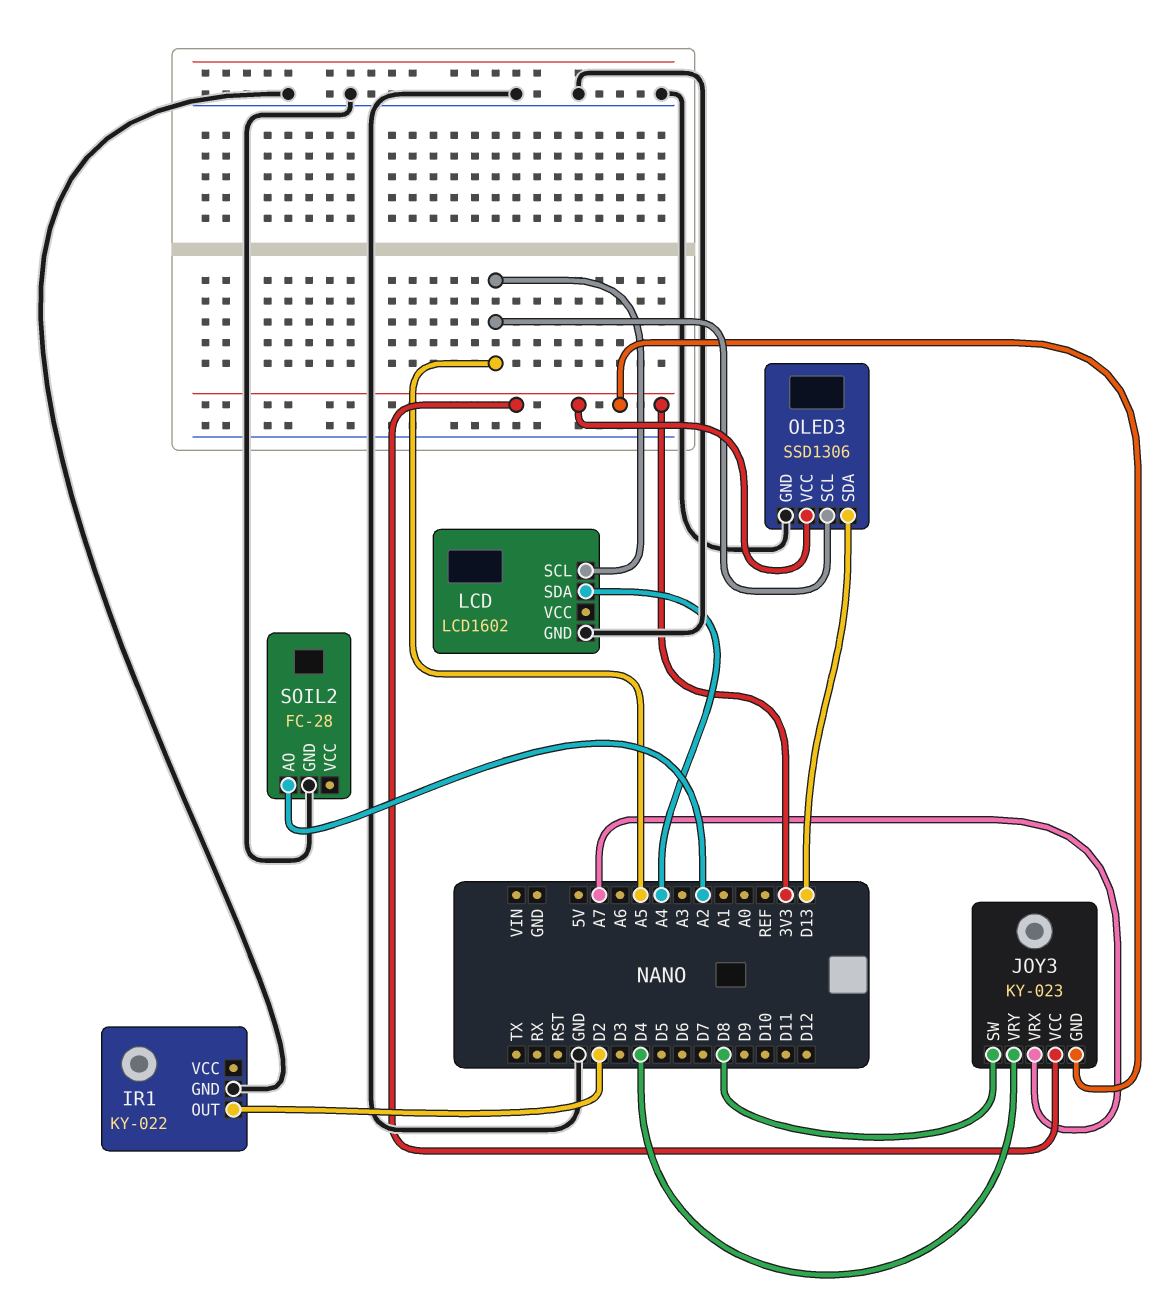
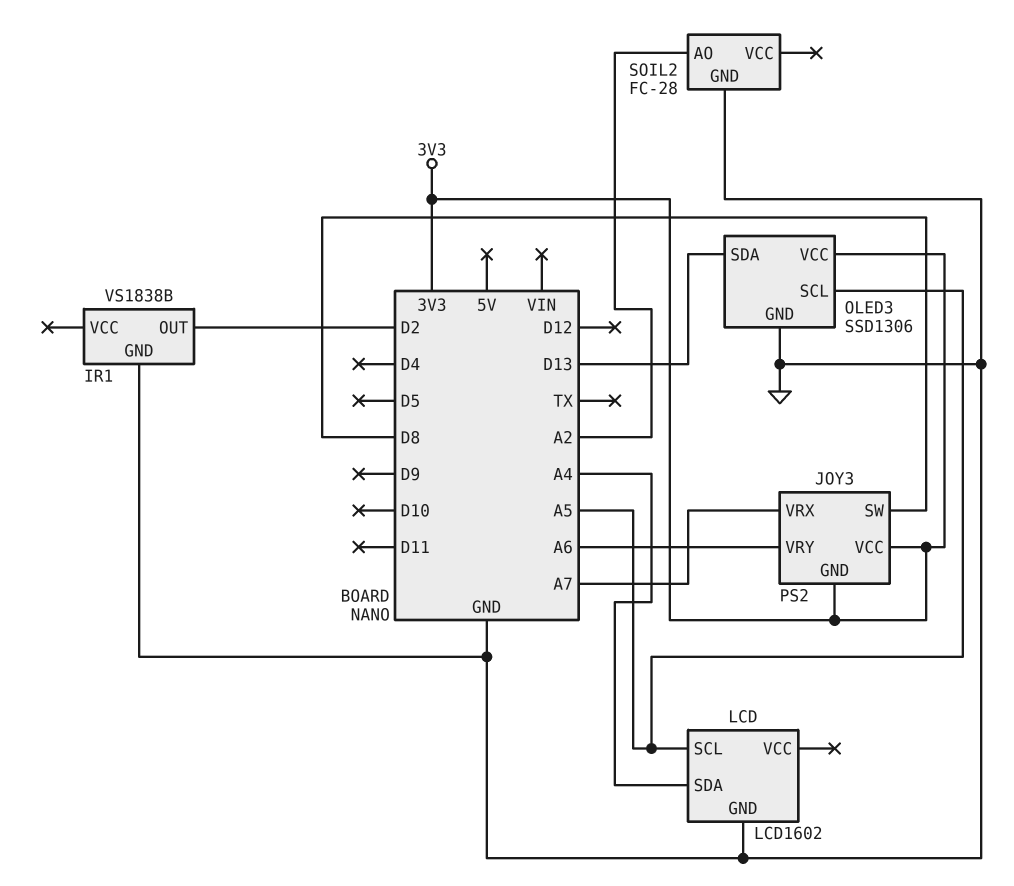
IR1: KY-022 -> VS1838B
JOY3: KY-023 -> PS2
JOY3 pin VRY: D4 -> A6

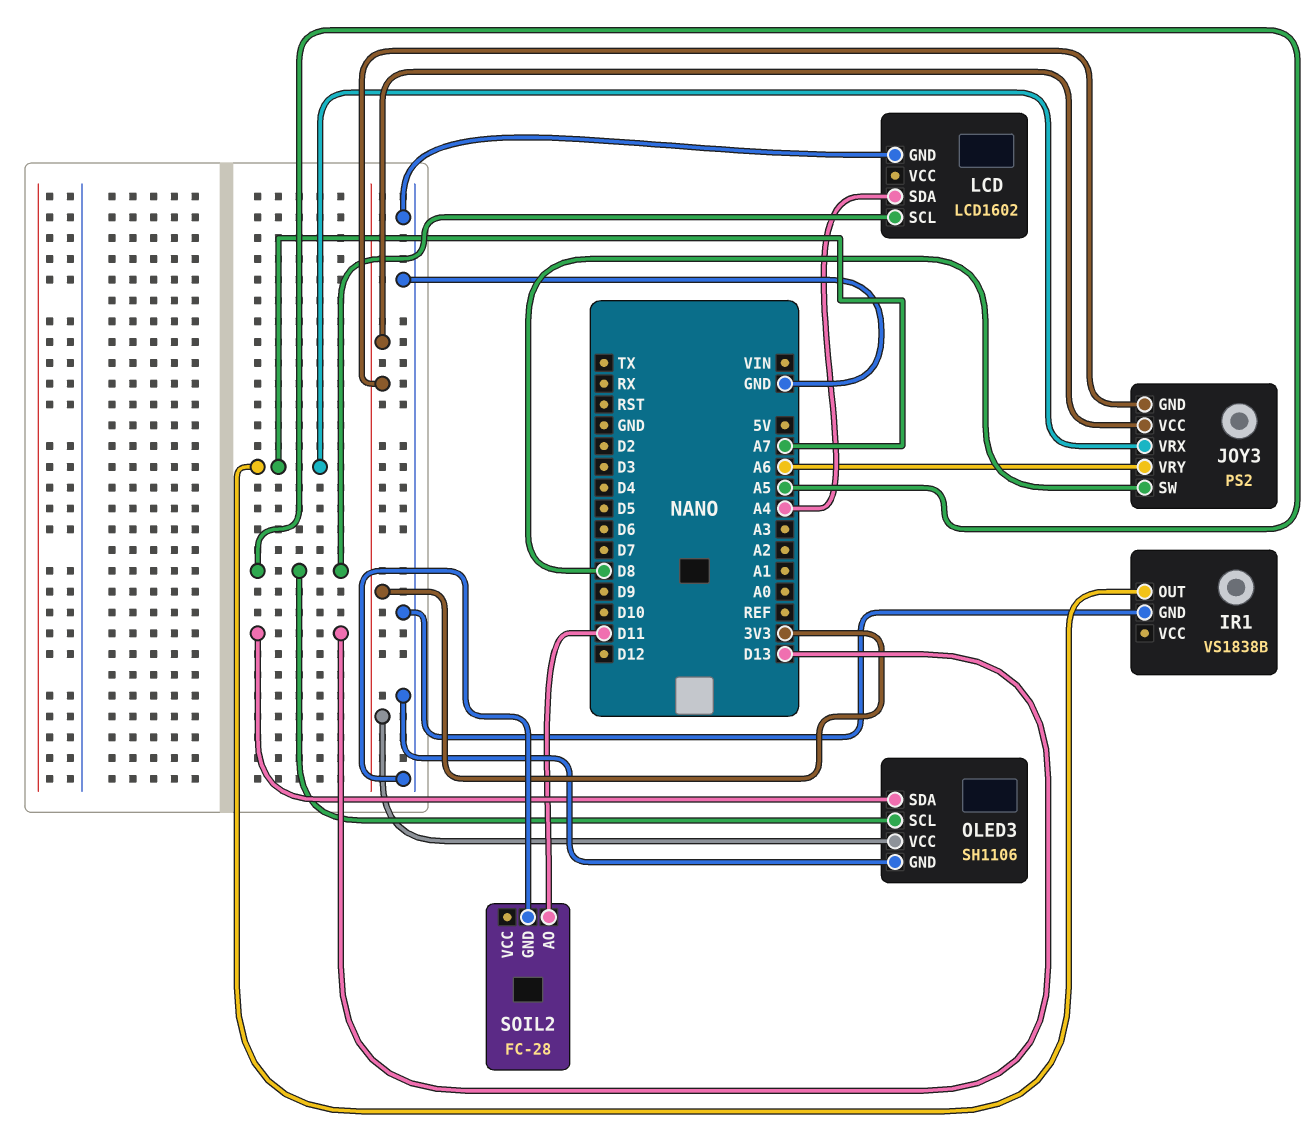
IR1 pin OUT: D2 -> A7
OLED3: SSD1306 -> SH1106
SOIL2 pin AO: A2 -> D11

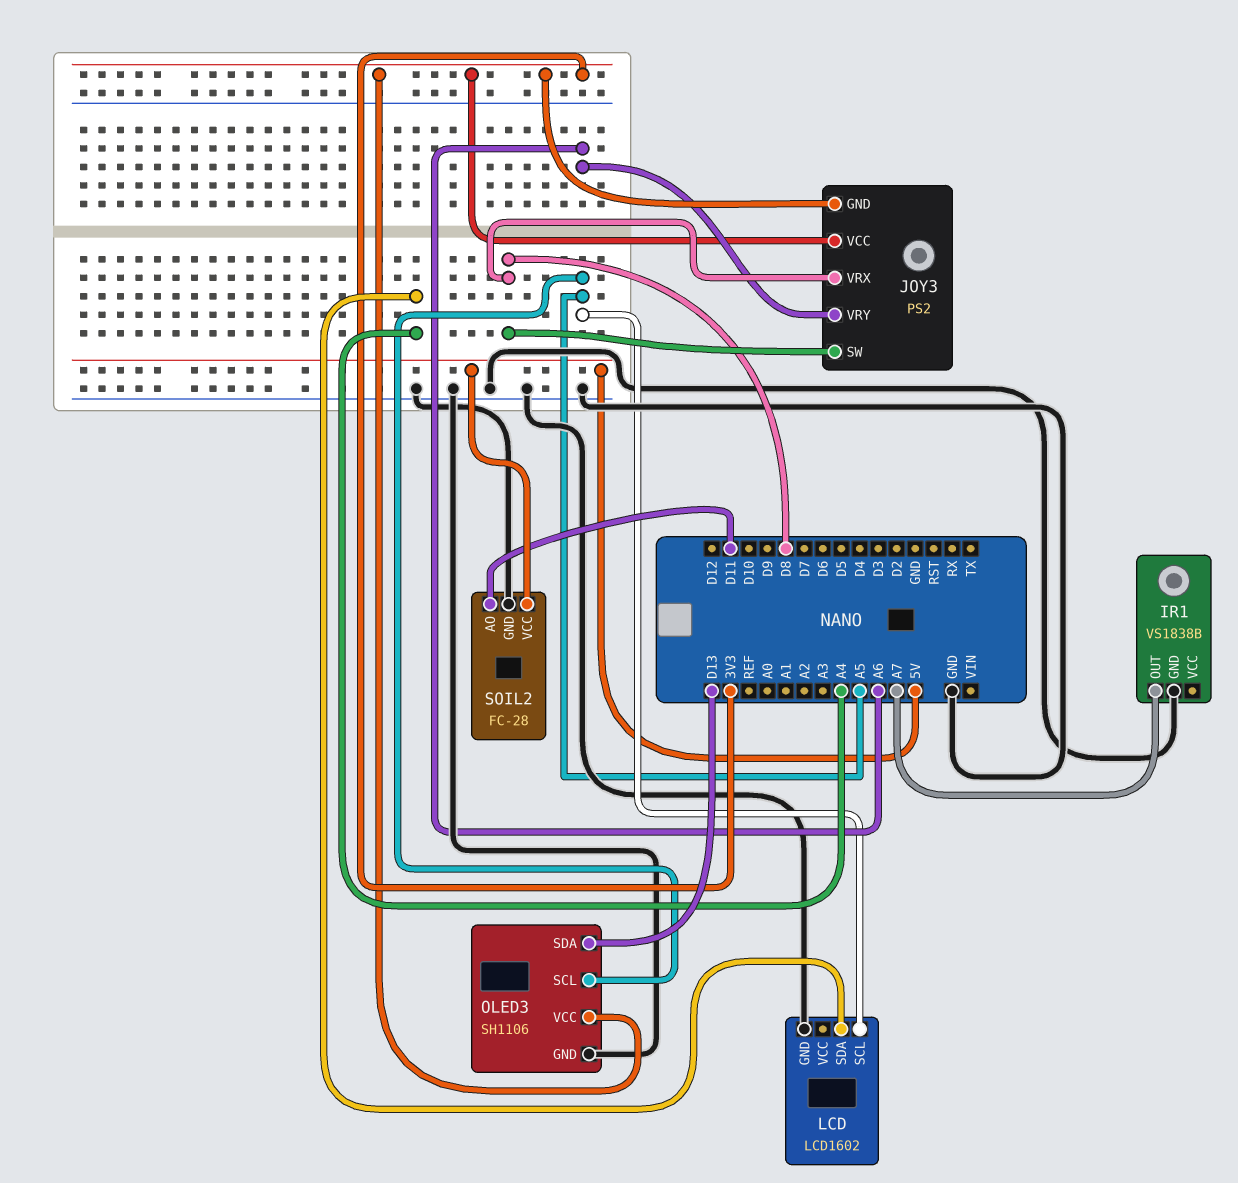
JOY3 pin VRX: A7 -> D8
SOIL2 pin VCC: none -> 5V

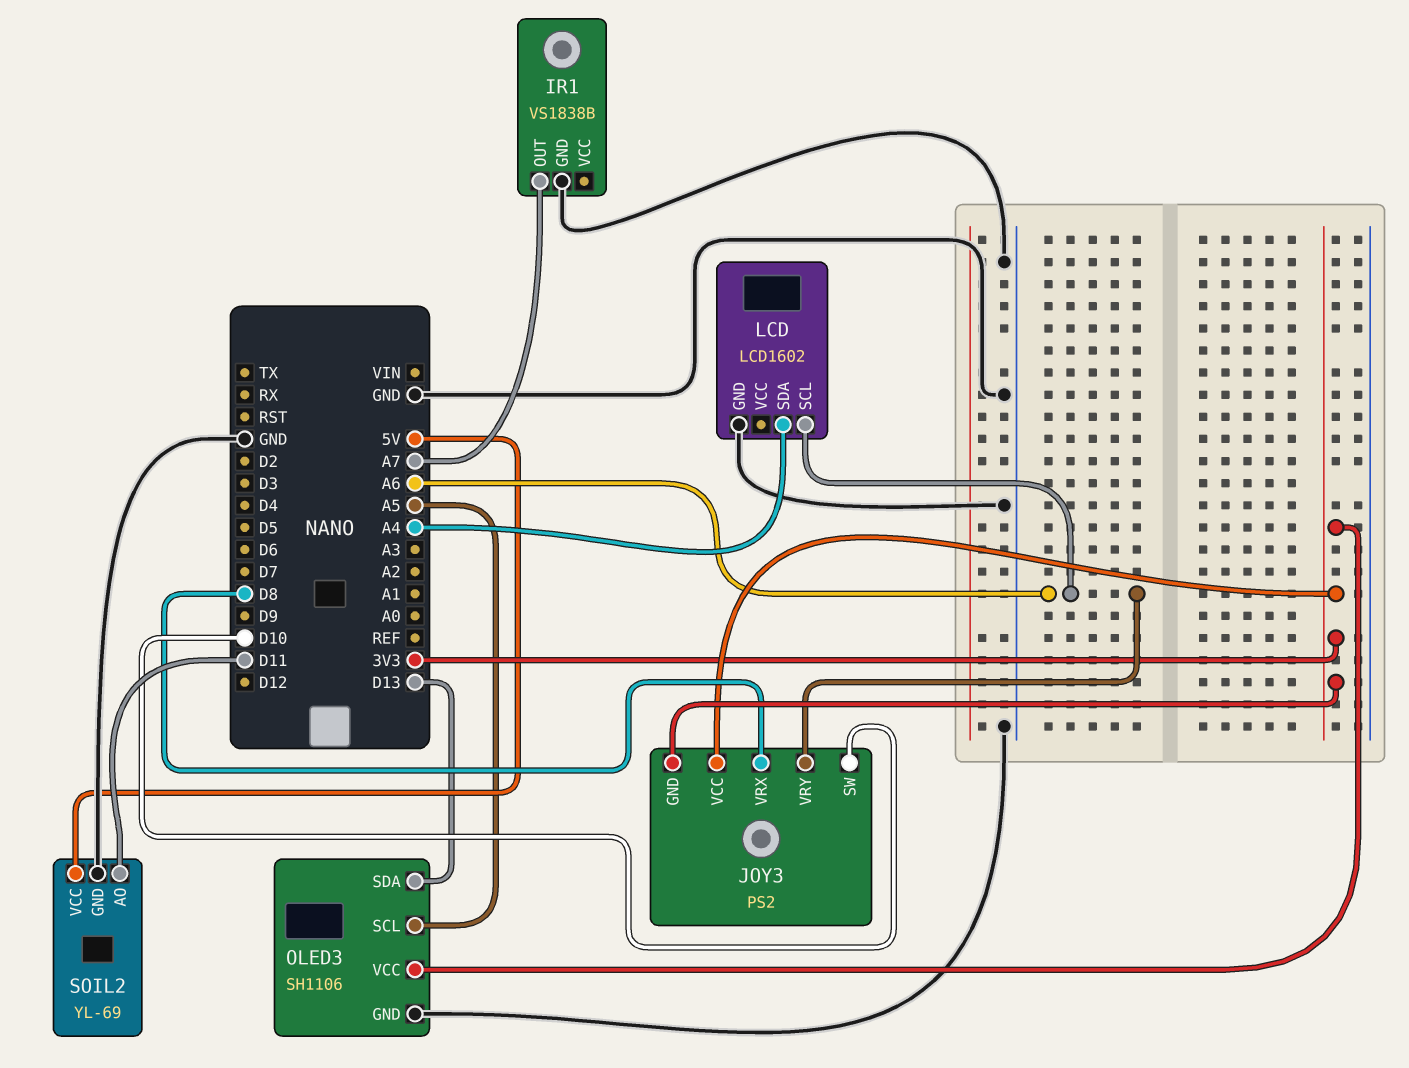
JOY3 pin SW: D8 -> D10
LCD pin SCL: A5 -> A6
SOIL2: FC-28 -> YL-69

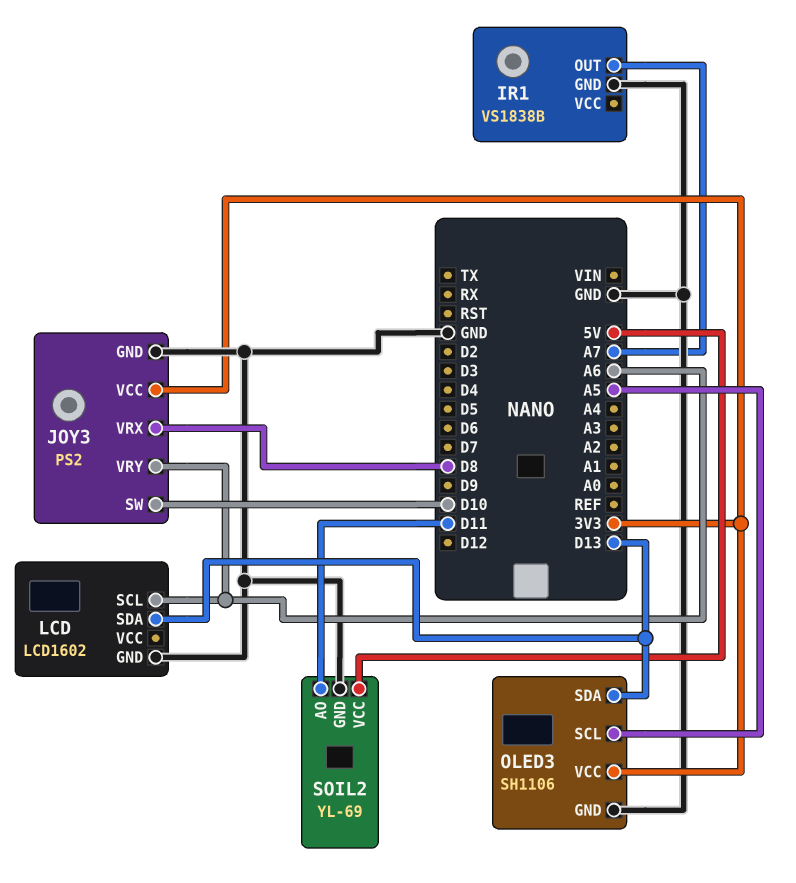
JOY3 pin GND: 3V3 -> GND
LCD pin SDA: A4 -> D13

